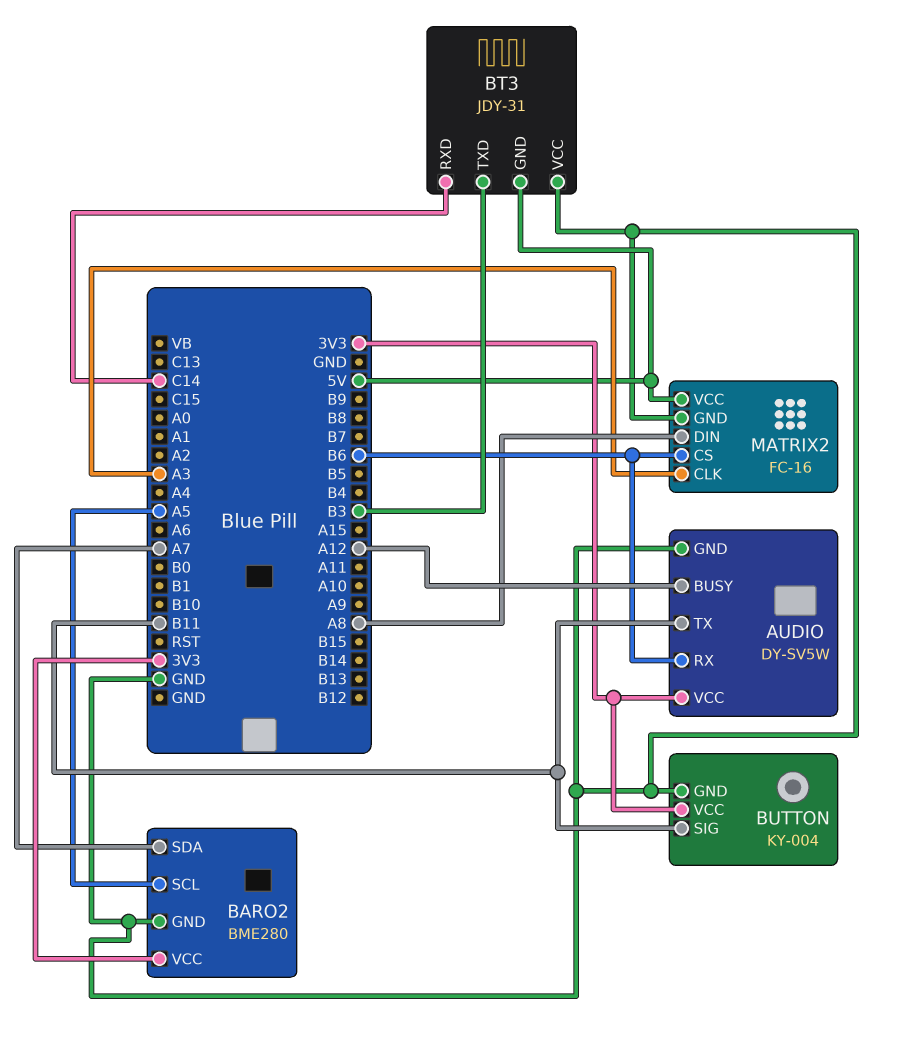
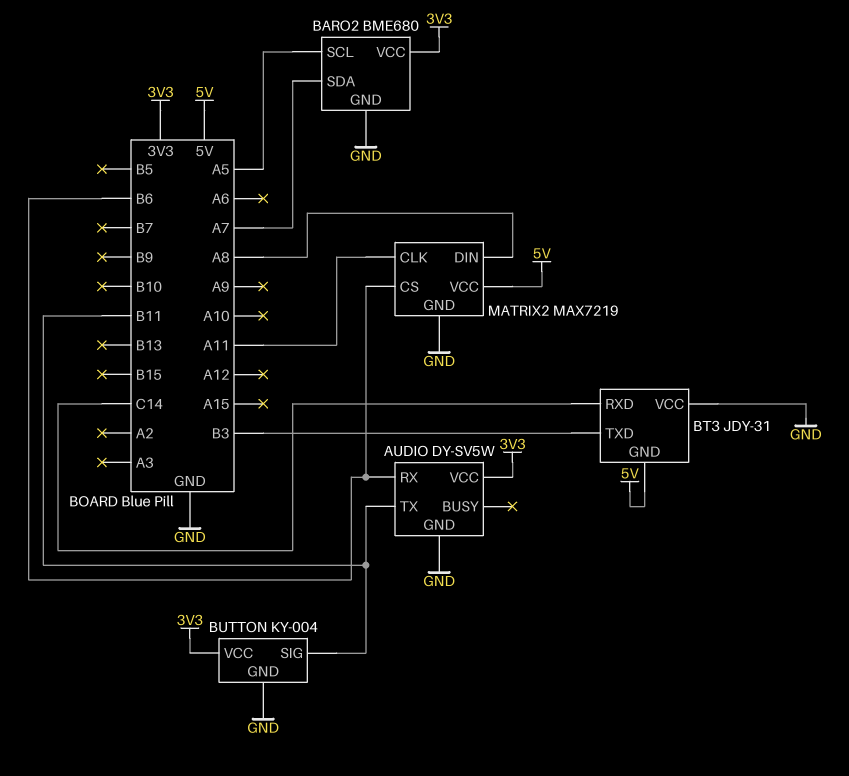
AUDIO pin BUSY: A12 -> none
BARO2: BME280 -> BME680
MATRIX2: FC-16 -> MAX7219
MATRIX2 pin CLK: A3 -> A11

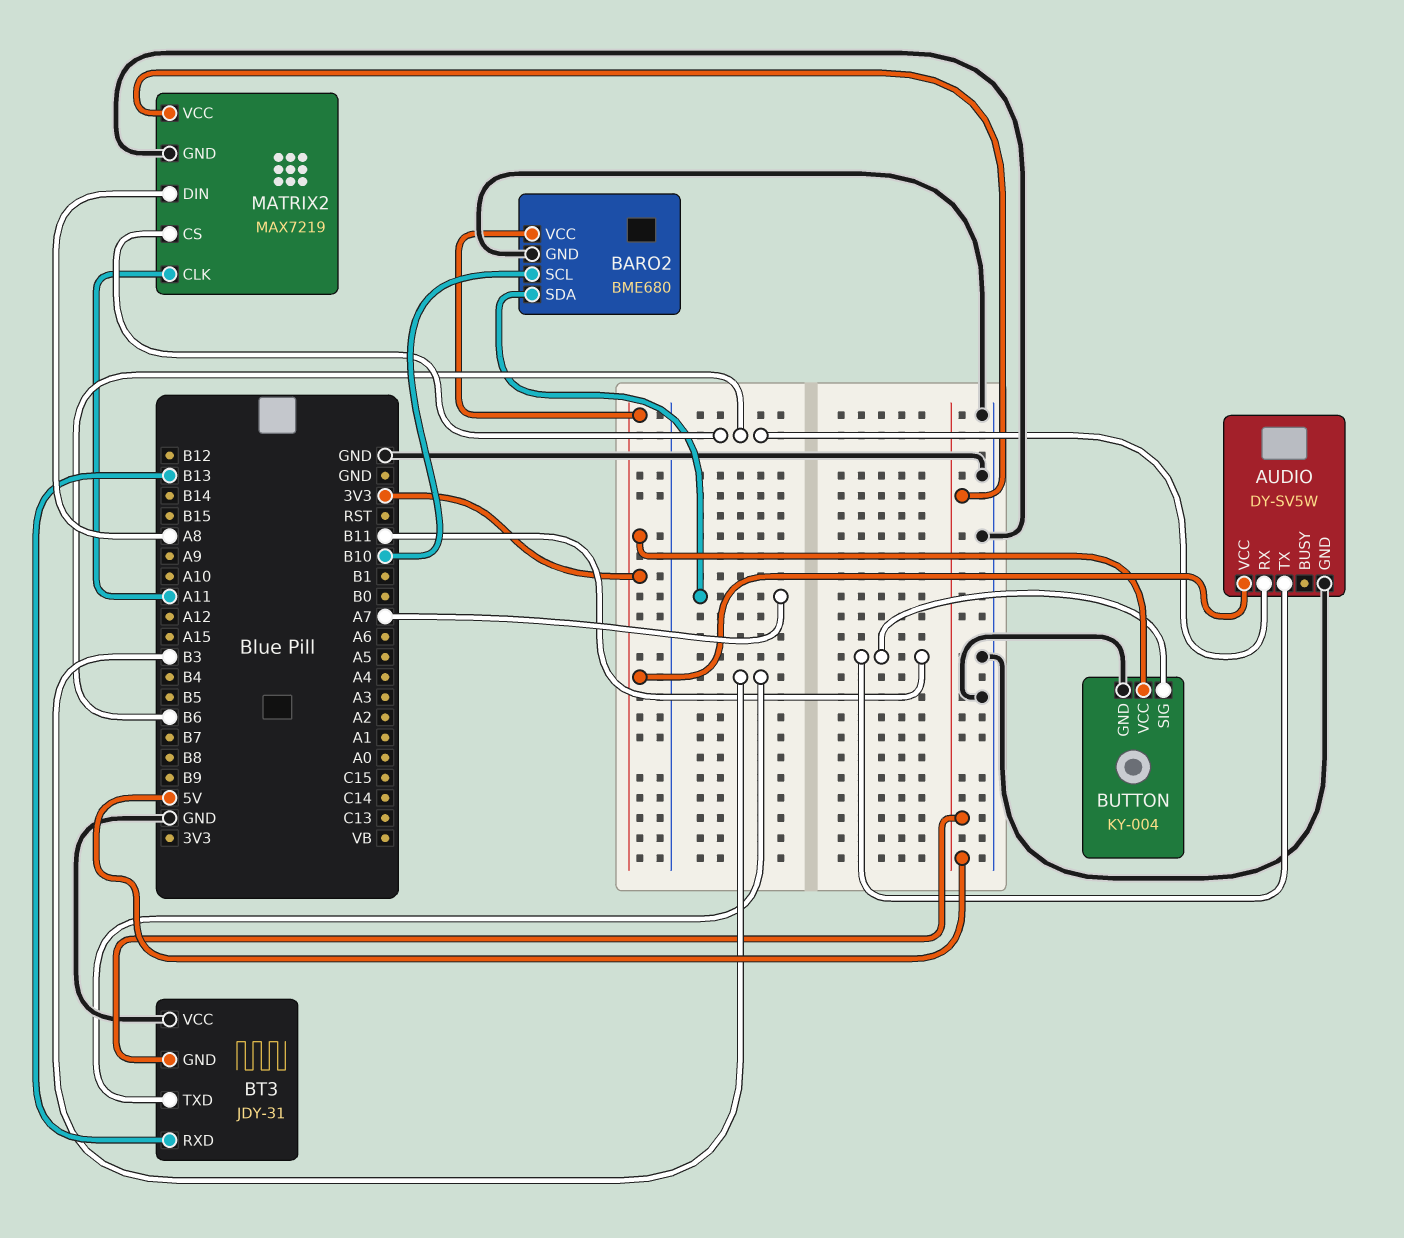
BARO2 pin SCL: A5 -> B10
BT3 pin RXD: C14 -> B13

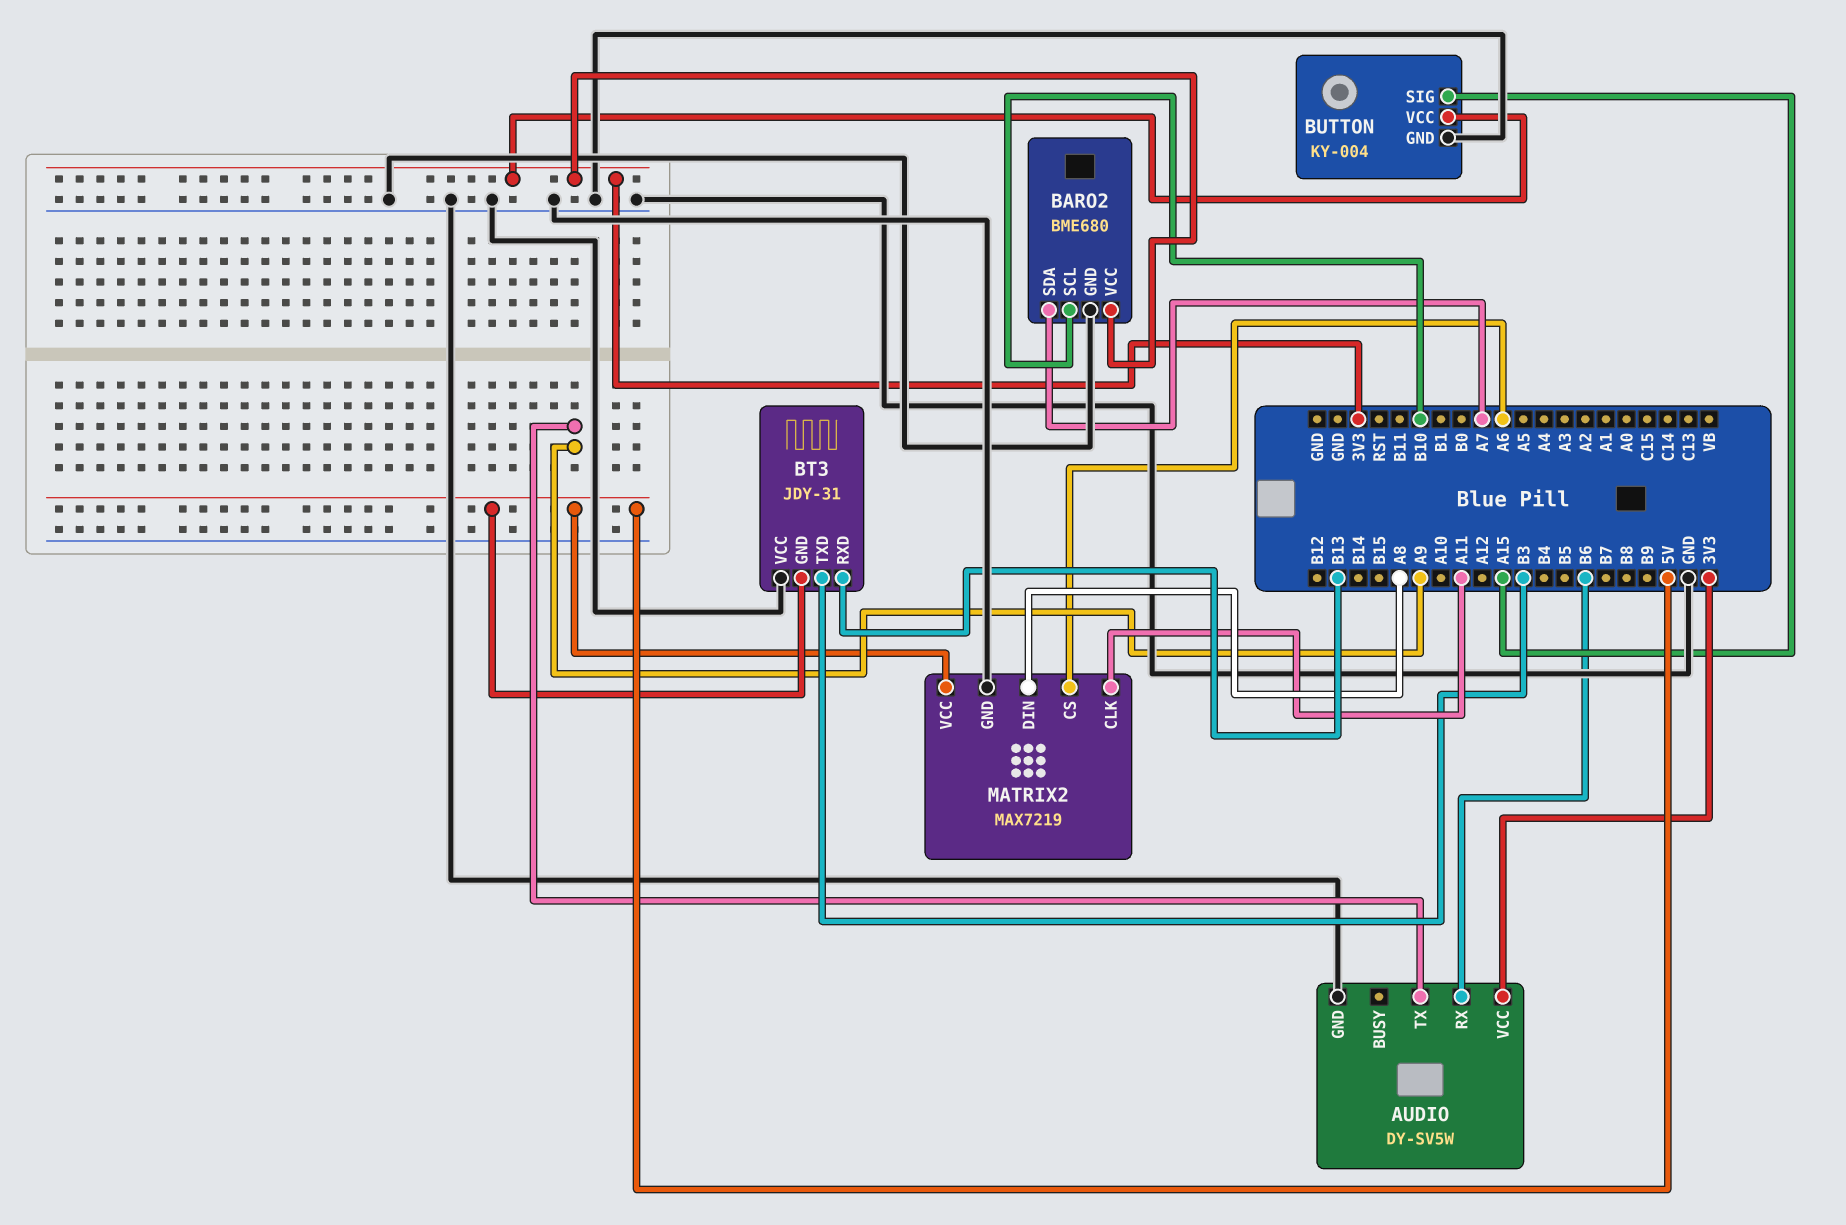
AUDIO pin TX: B11 -> A9
BUTTON pin SIG: B11 -> A15
MATRIX2 pin CS: B6 -> A6

